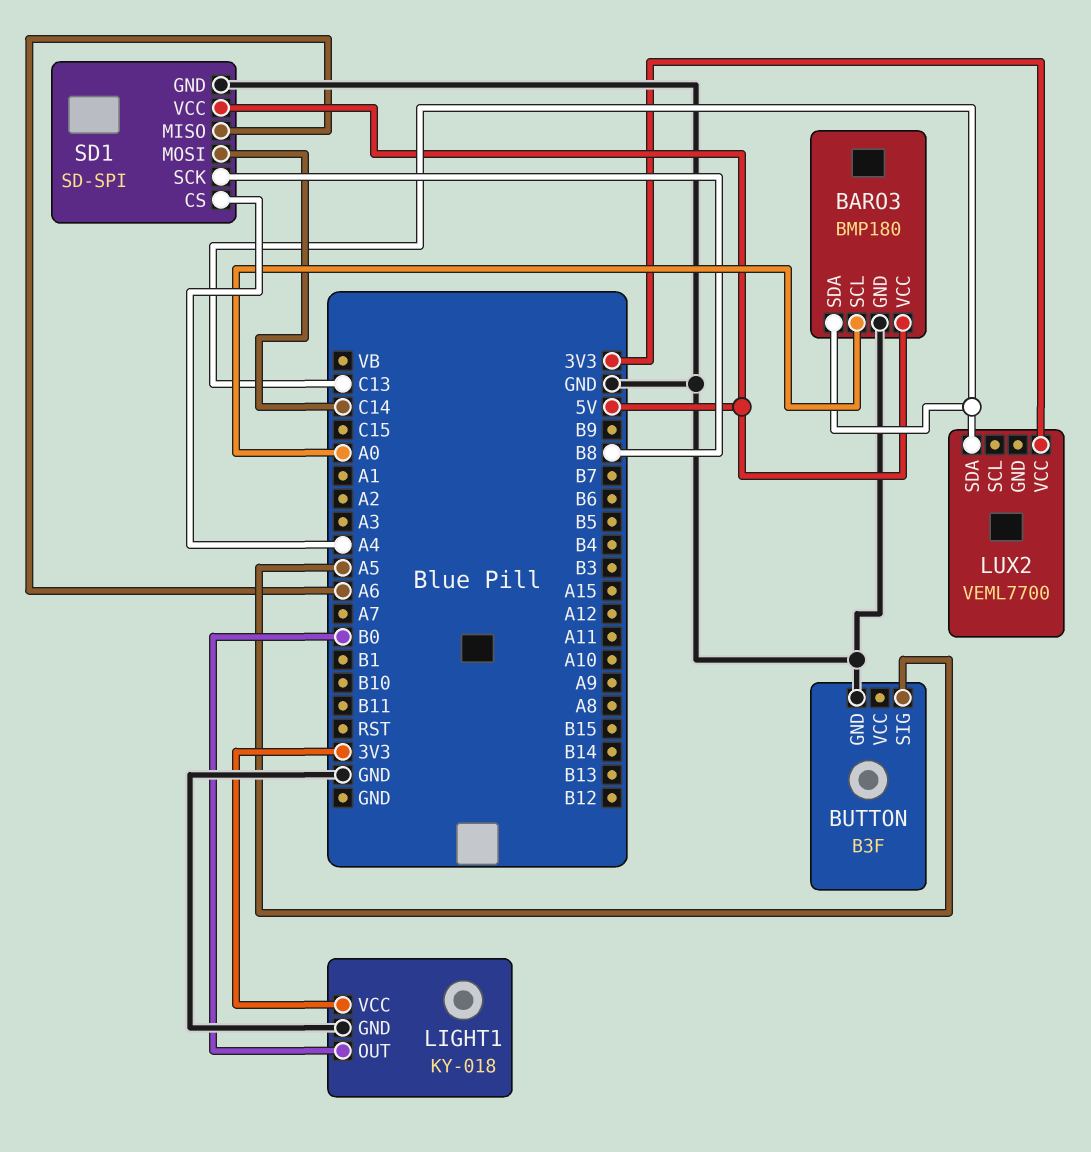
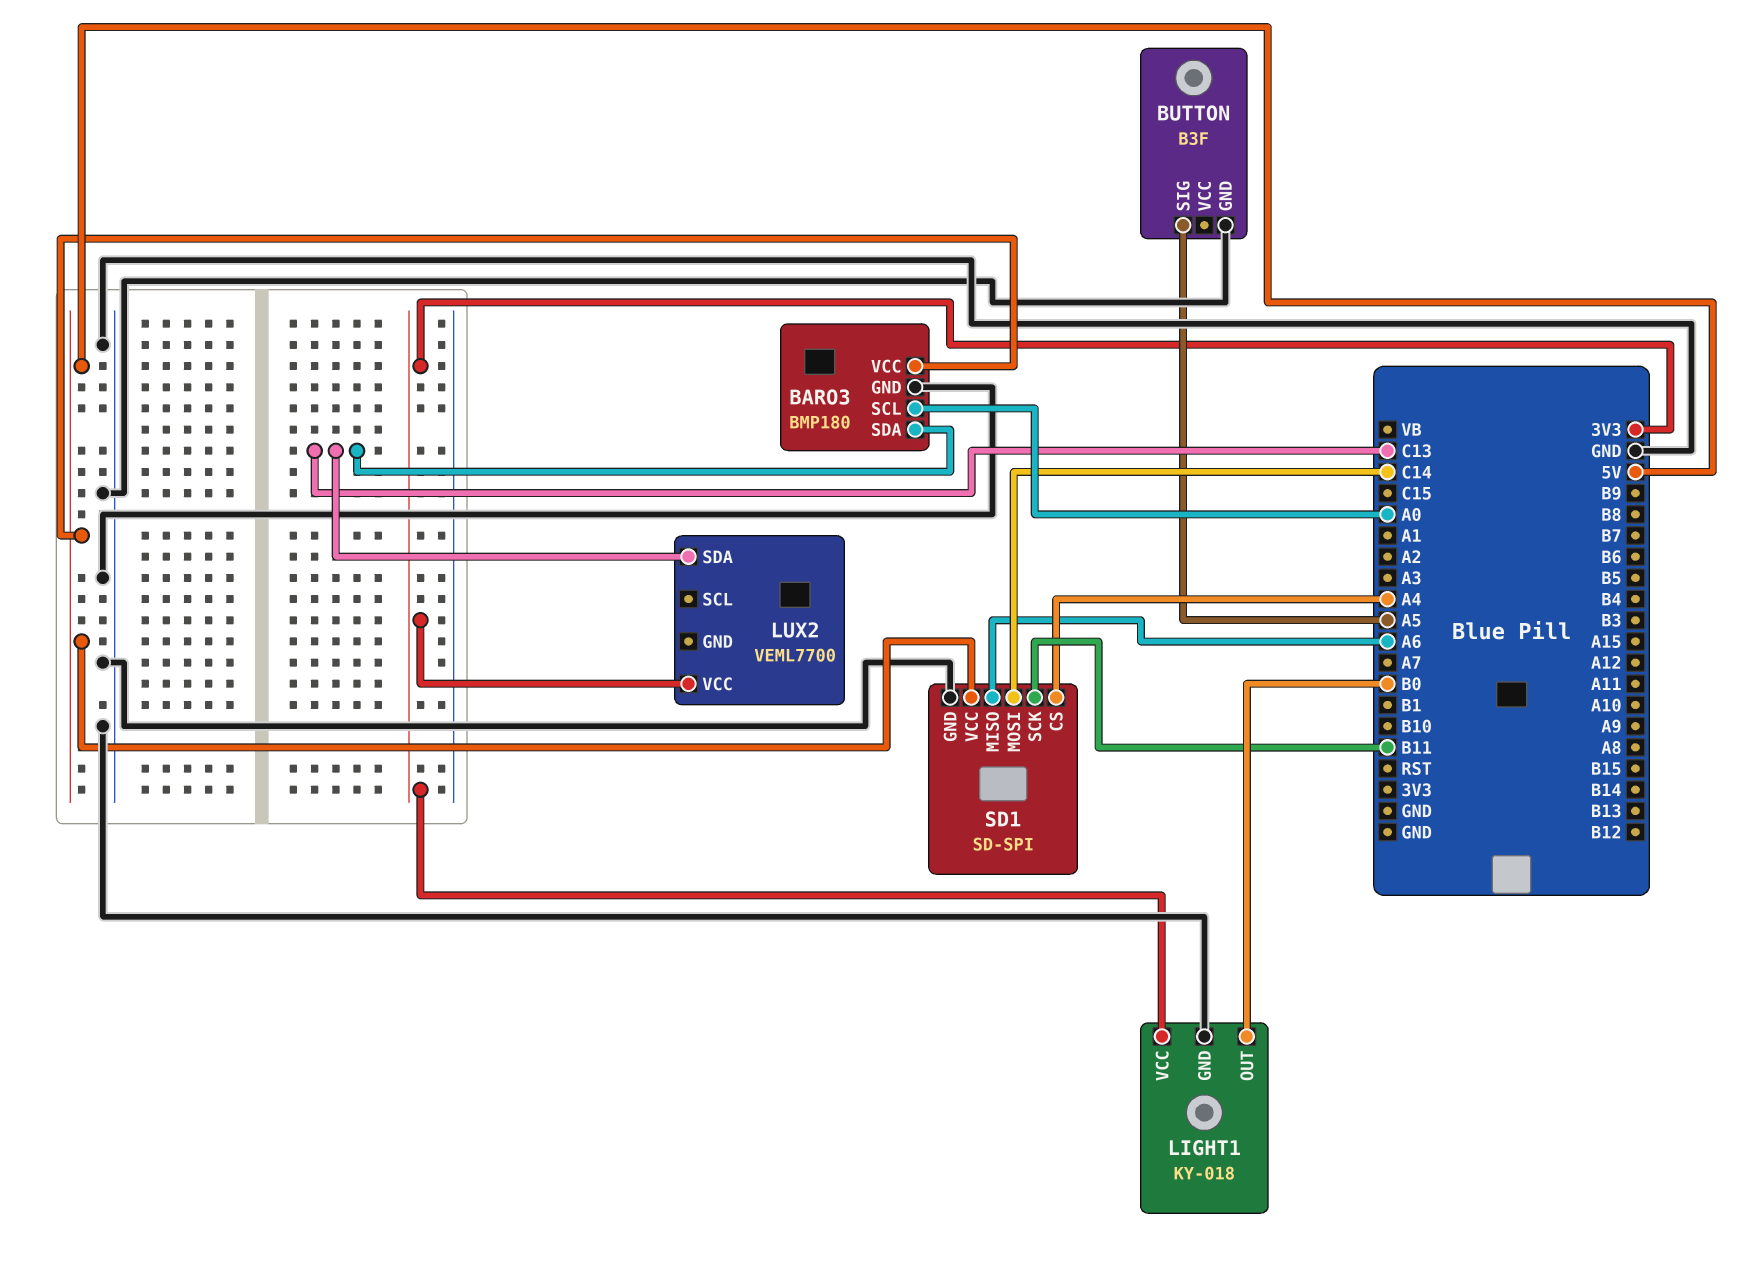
SD1 pin SCK: B8 -> B11

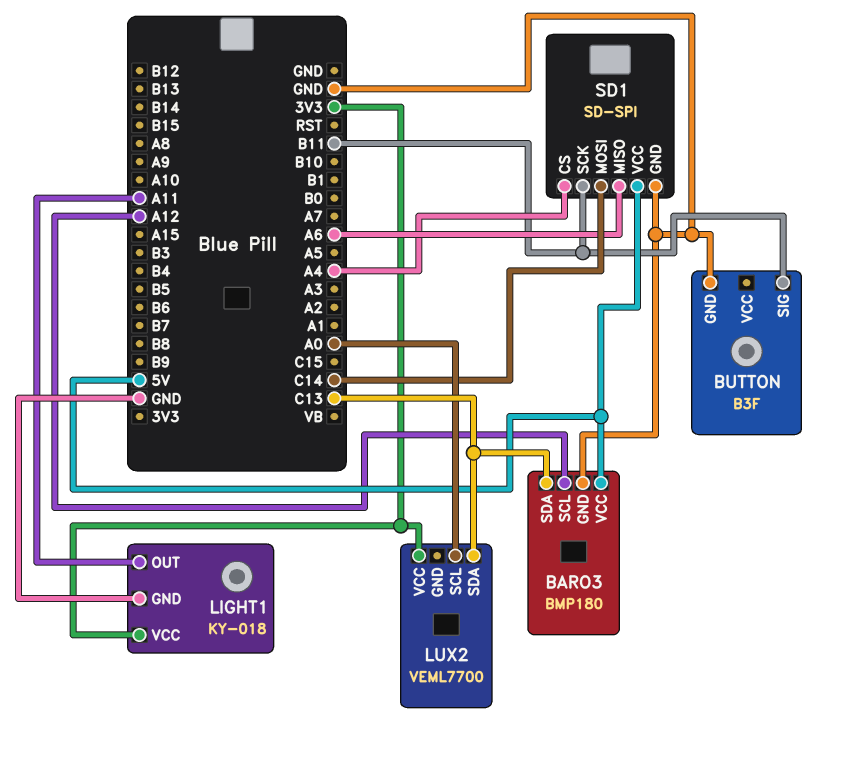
BARO3 pin SCL: A0 -> A12
BUTTON pin SIG: A5 -> B11
LIGHT1 pin OUT: B0 -> A11
LUX2 pin SCL: none -> A0

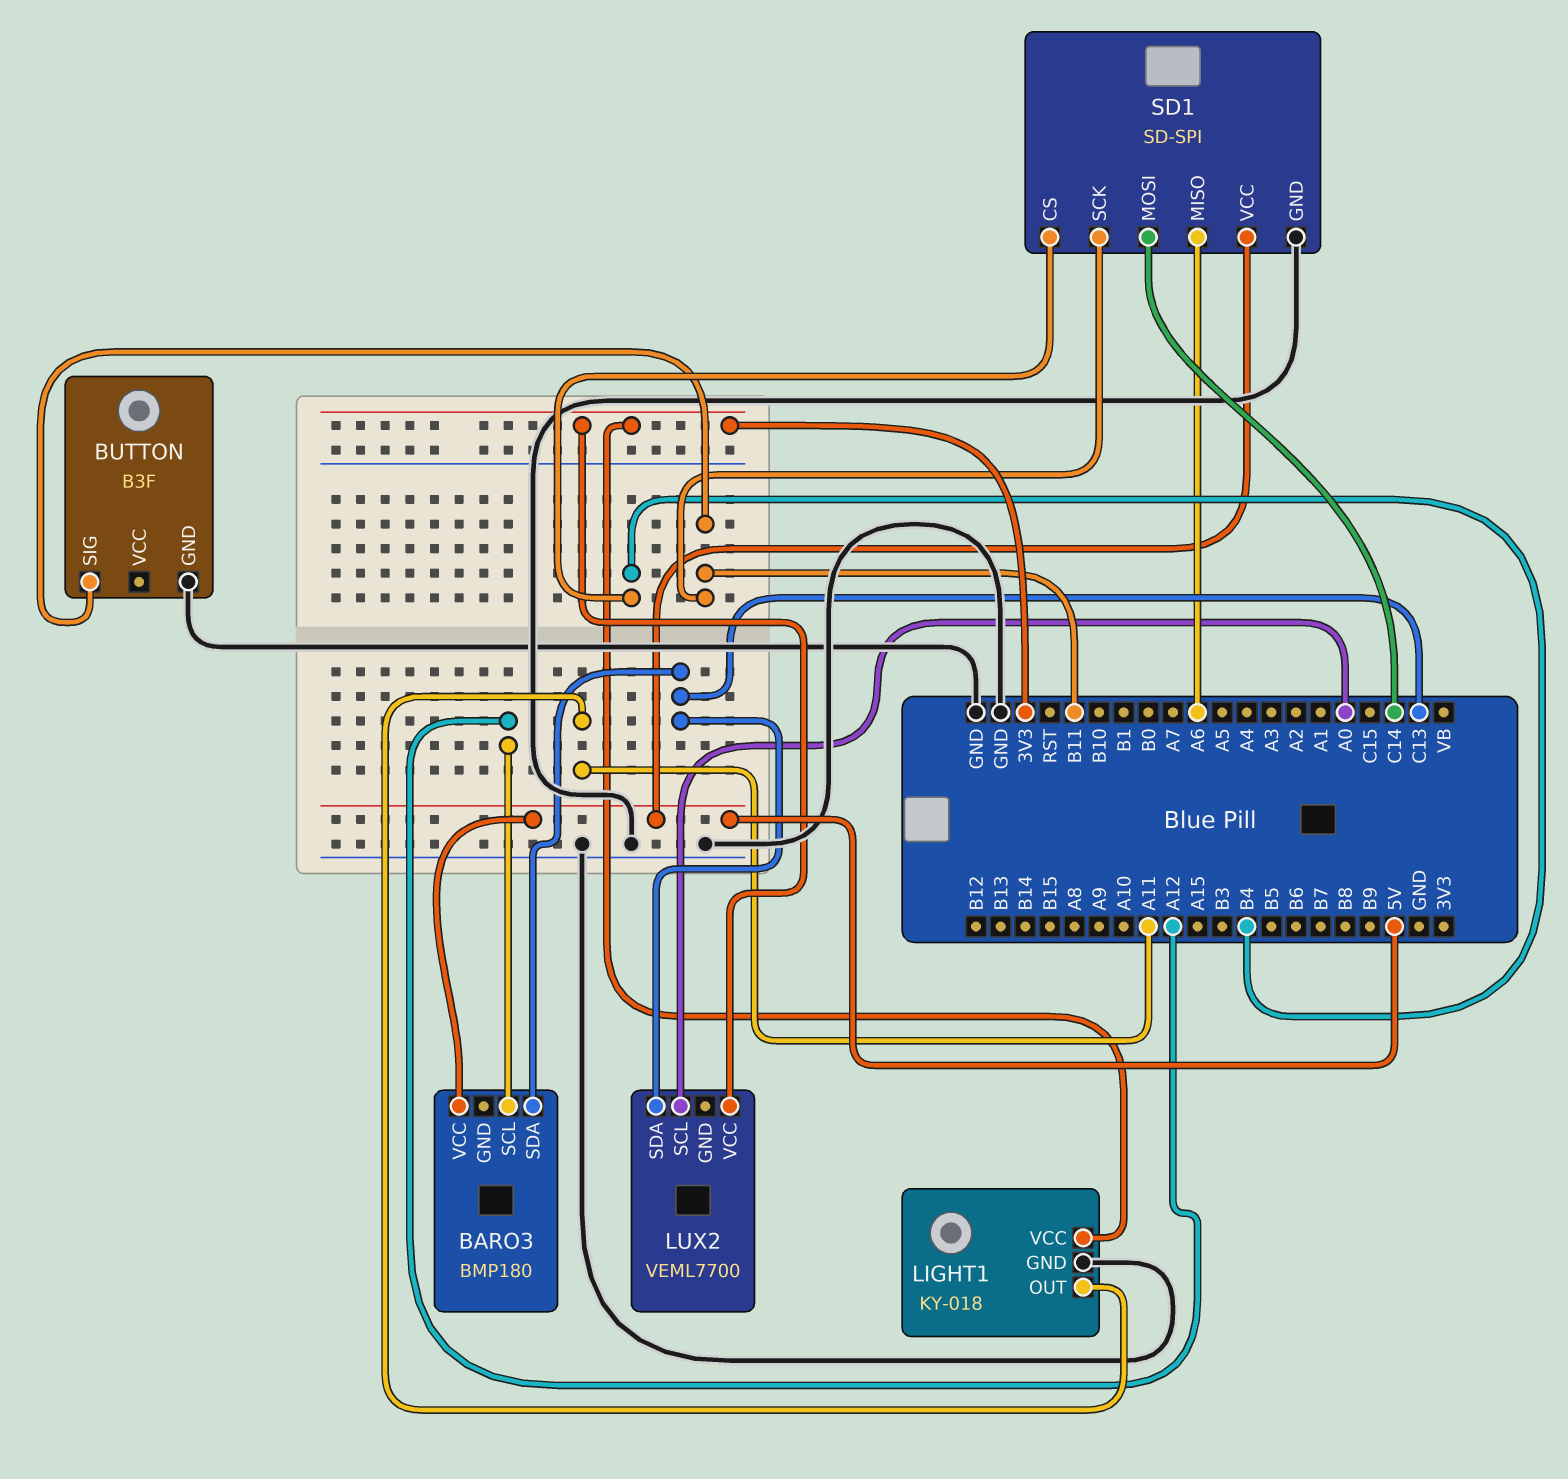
BARO3 pin GND: GND -> none
SD1 pin CS: A4 -> B4

